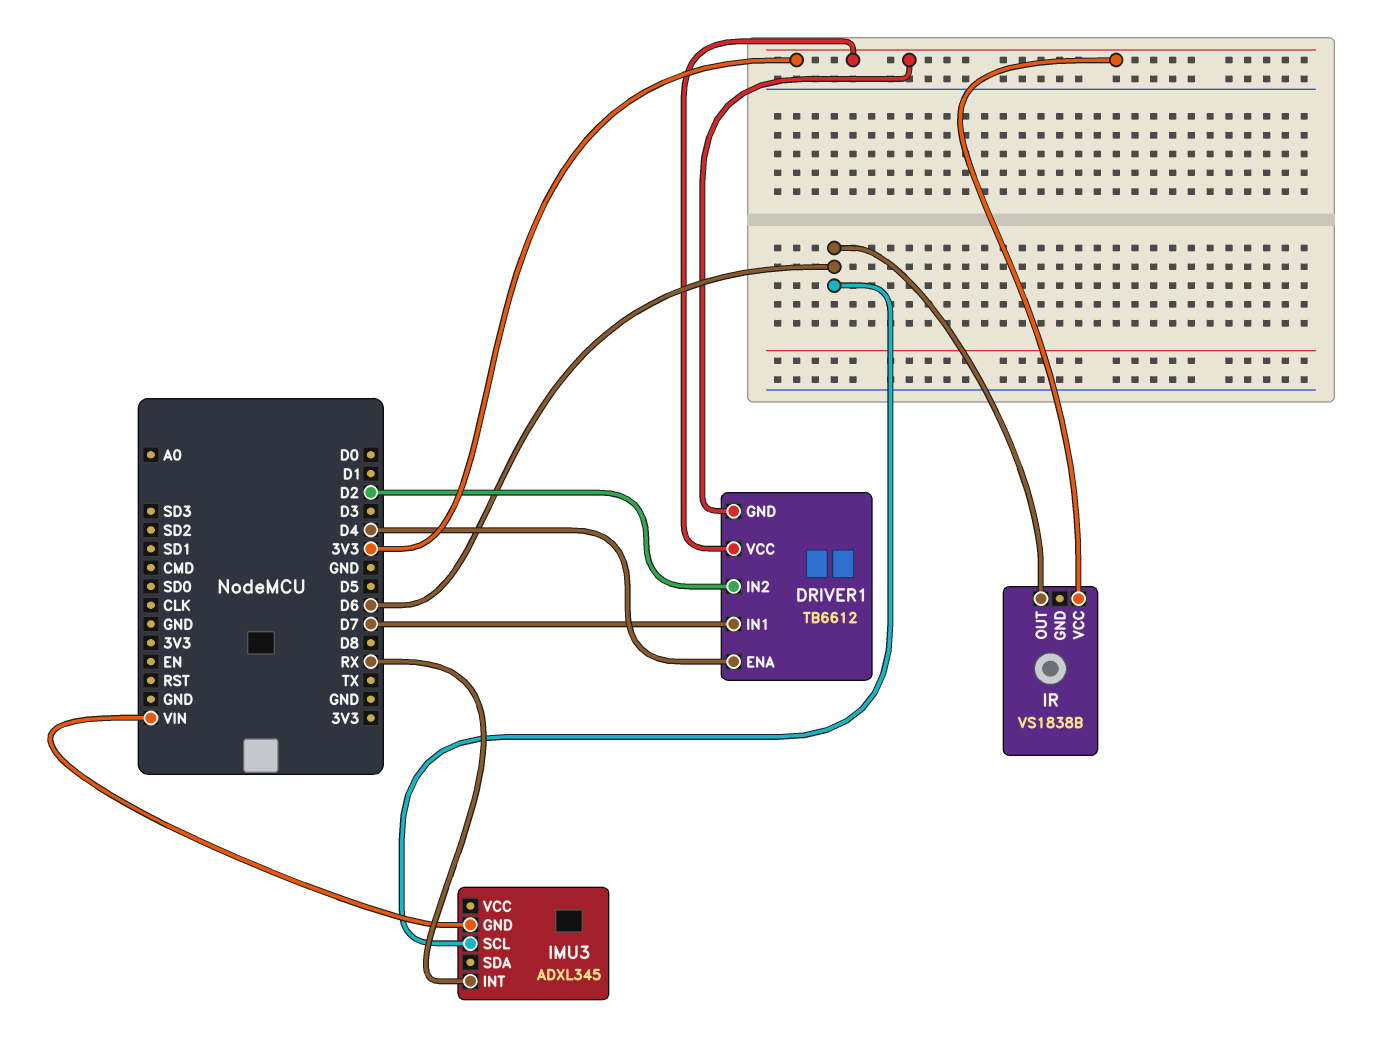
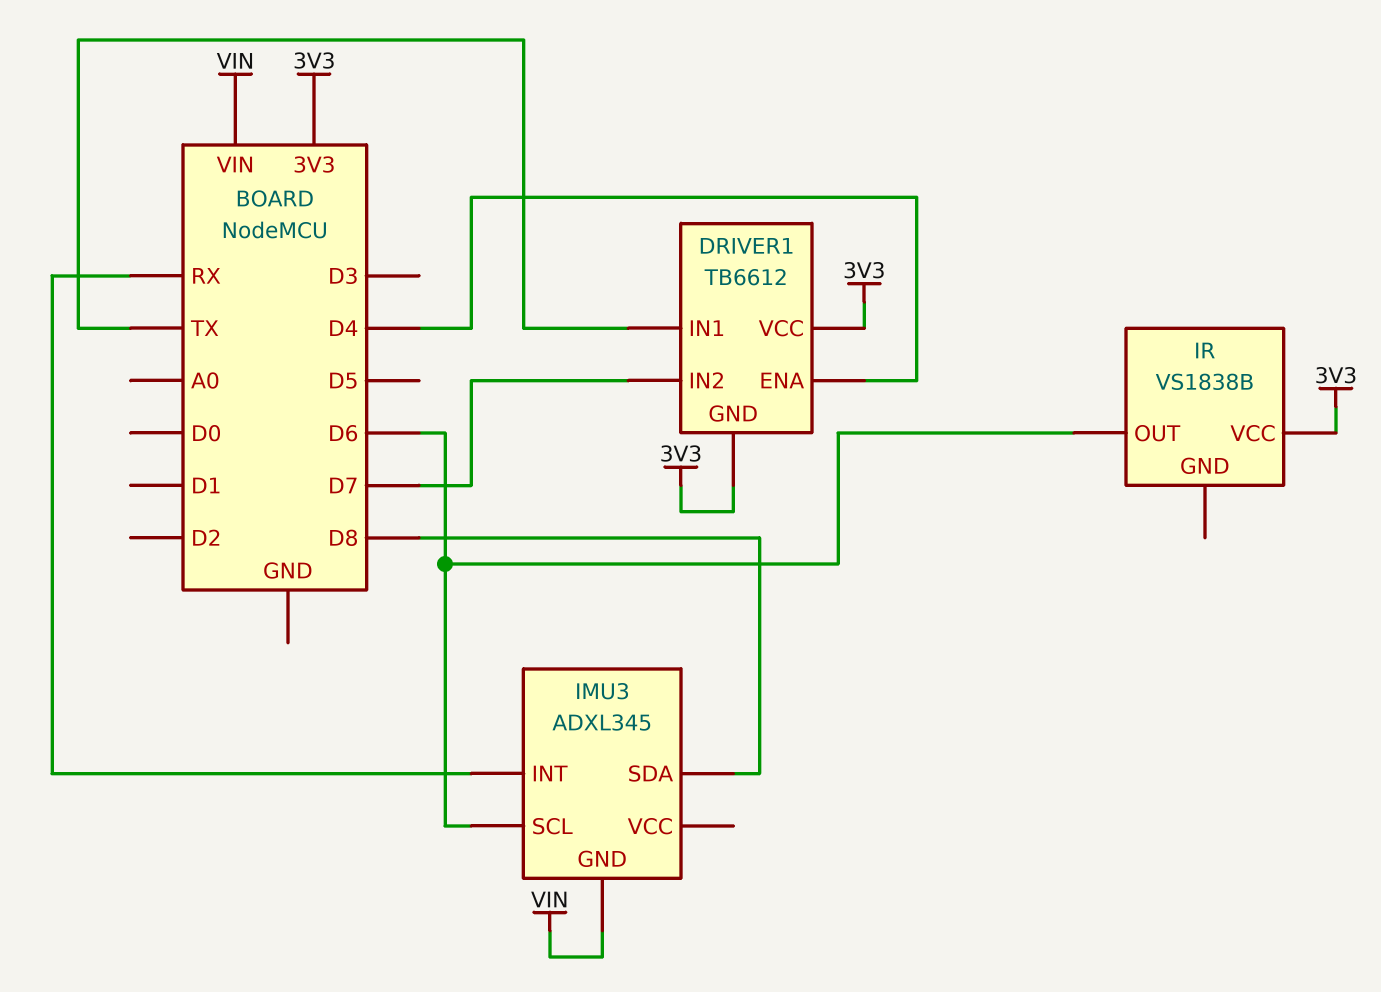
DRIVER1 pin IN1: D7 -> TX
DRIVER1 pin IN2: D2 -> D7
IMU3 pin SDA: none -> D8

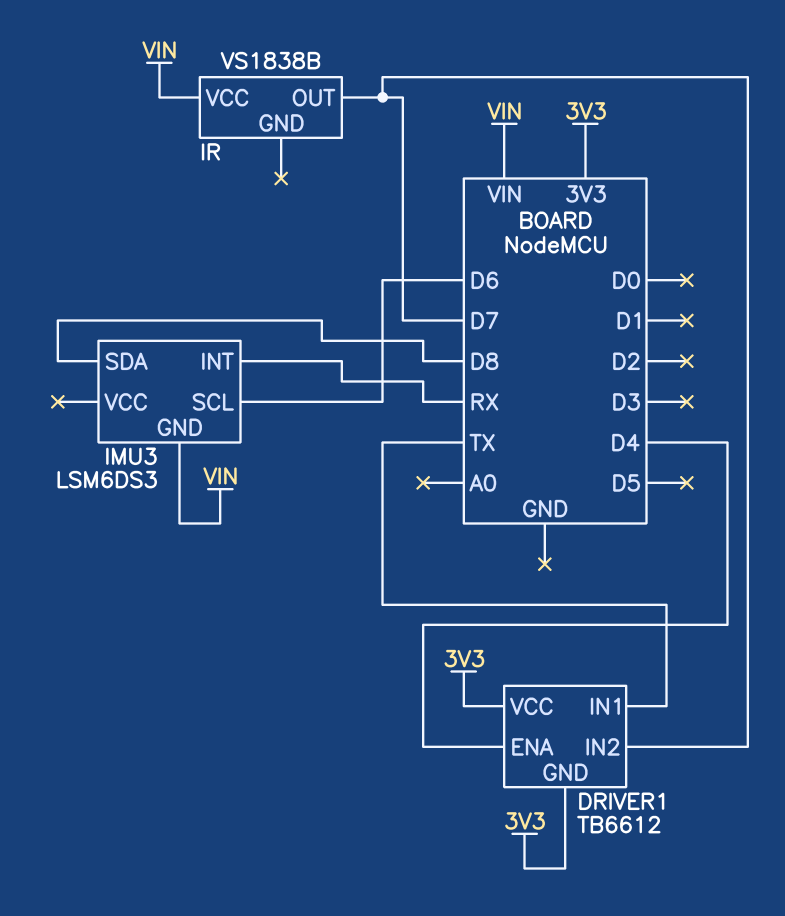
IMU3: ADXL345 -> LSM6DS3
IR pin OUT: D6 -> D7
IR pin VCC: 3V3 -> VIN

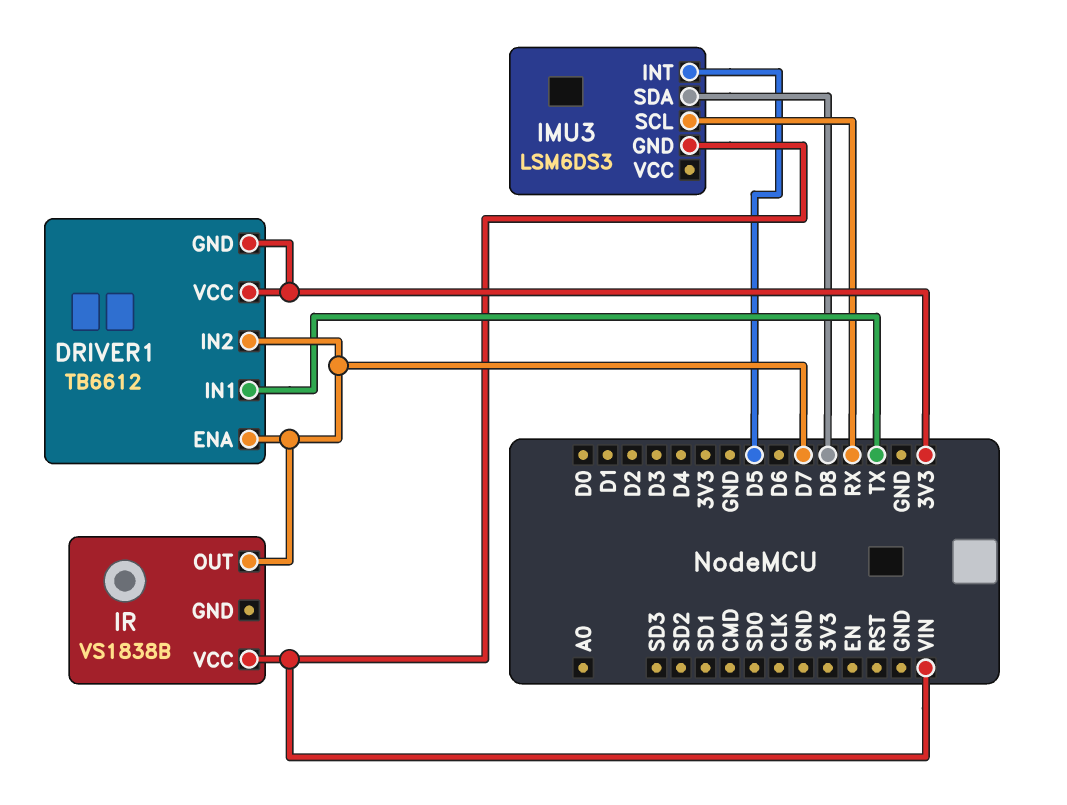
DRIVER1 pin ENA: D4 -> D7
IMU3 pin INT: RX -> D5
IMU3 pin SCL: D6 -> RX

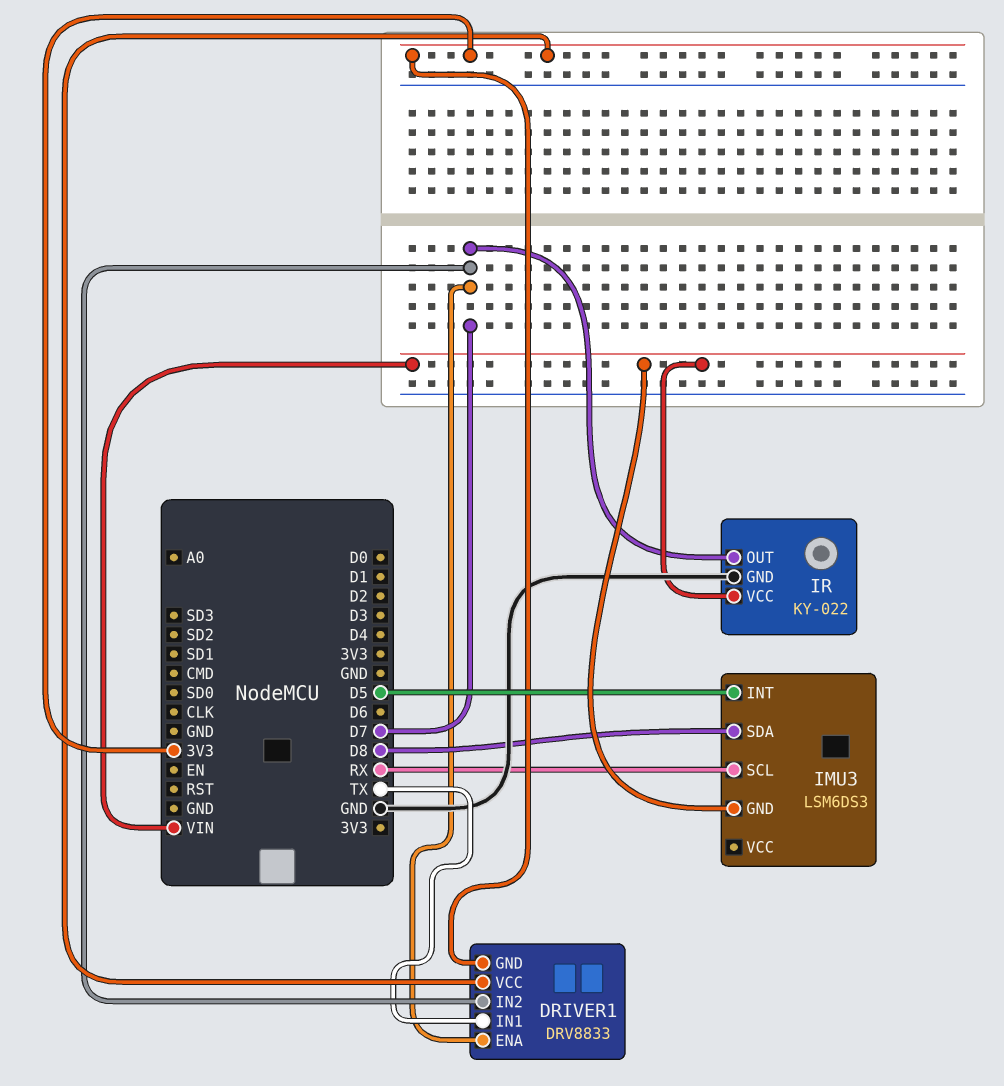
DRIVER1: TB6612 -> DRV8833
IR: VS1838B -> KY-022
IR pin GND: none -> GND

